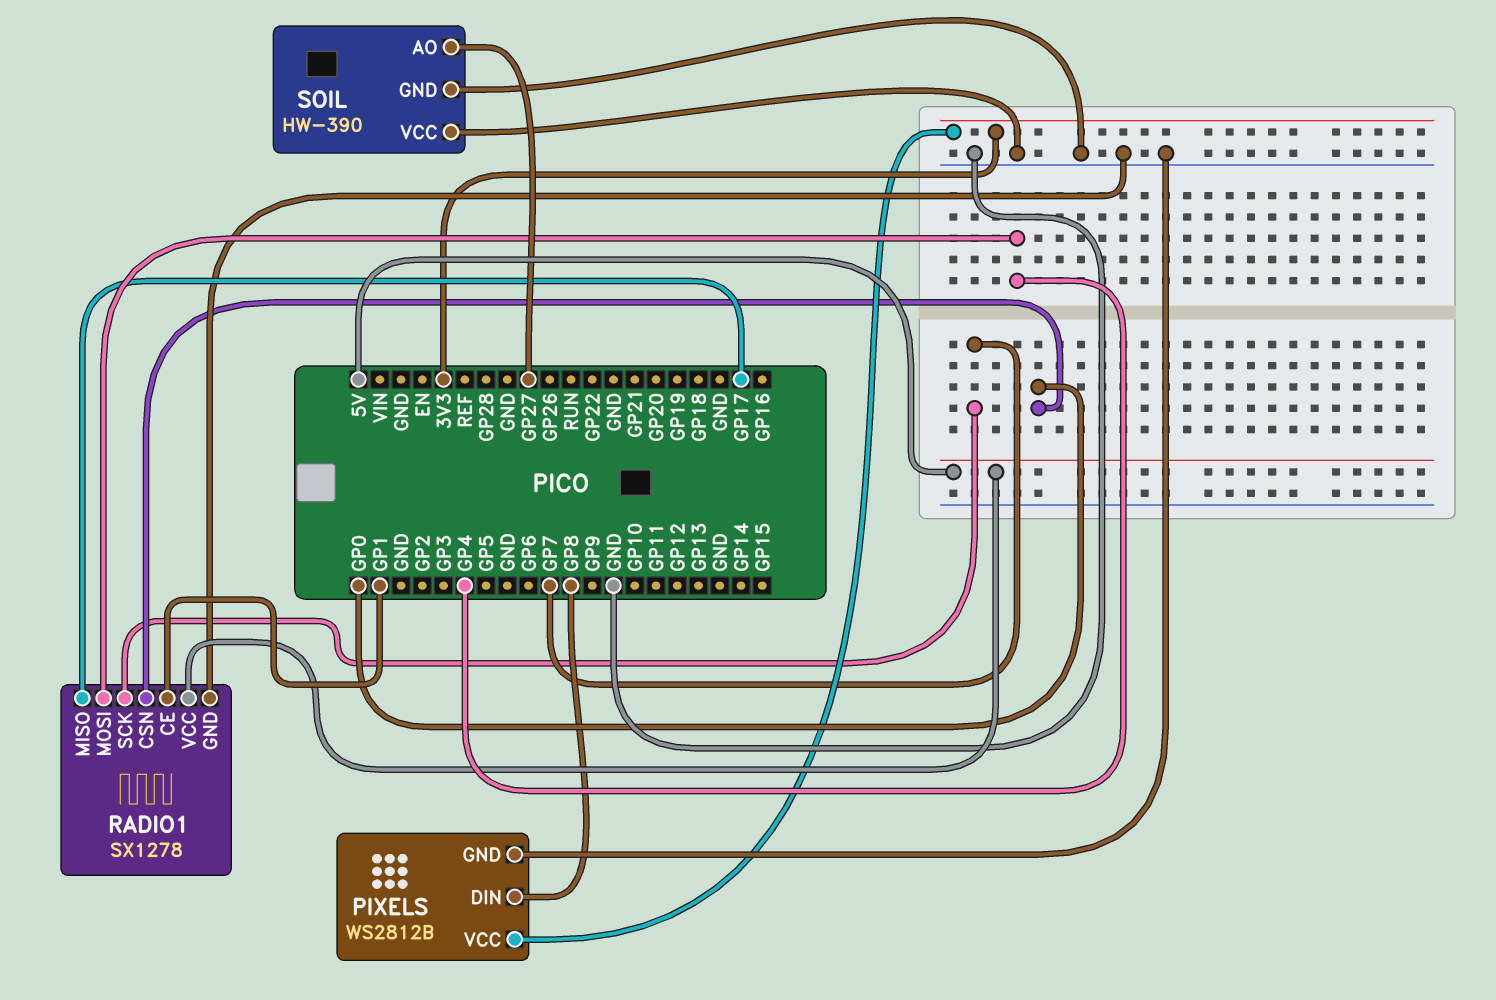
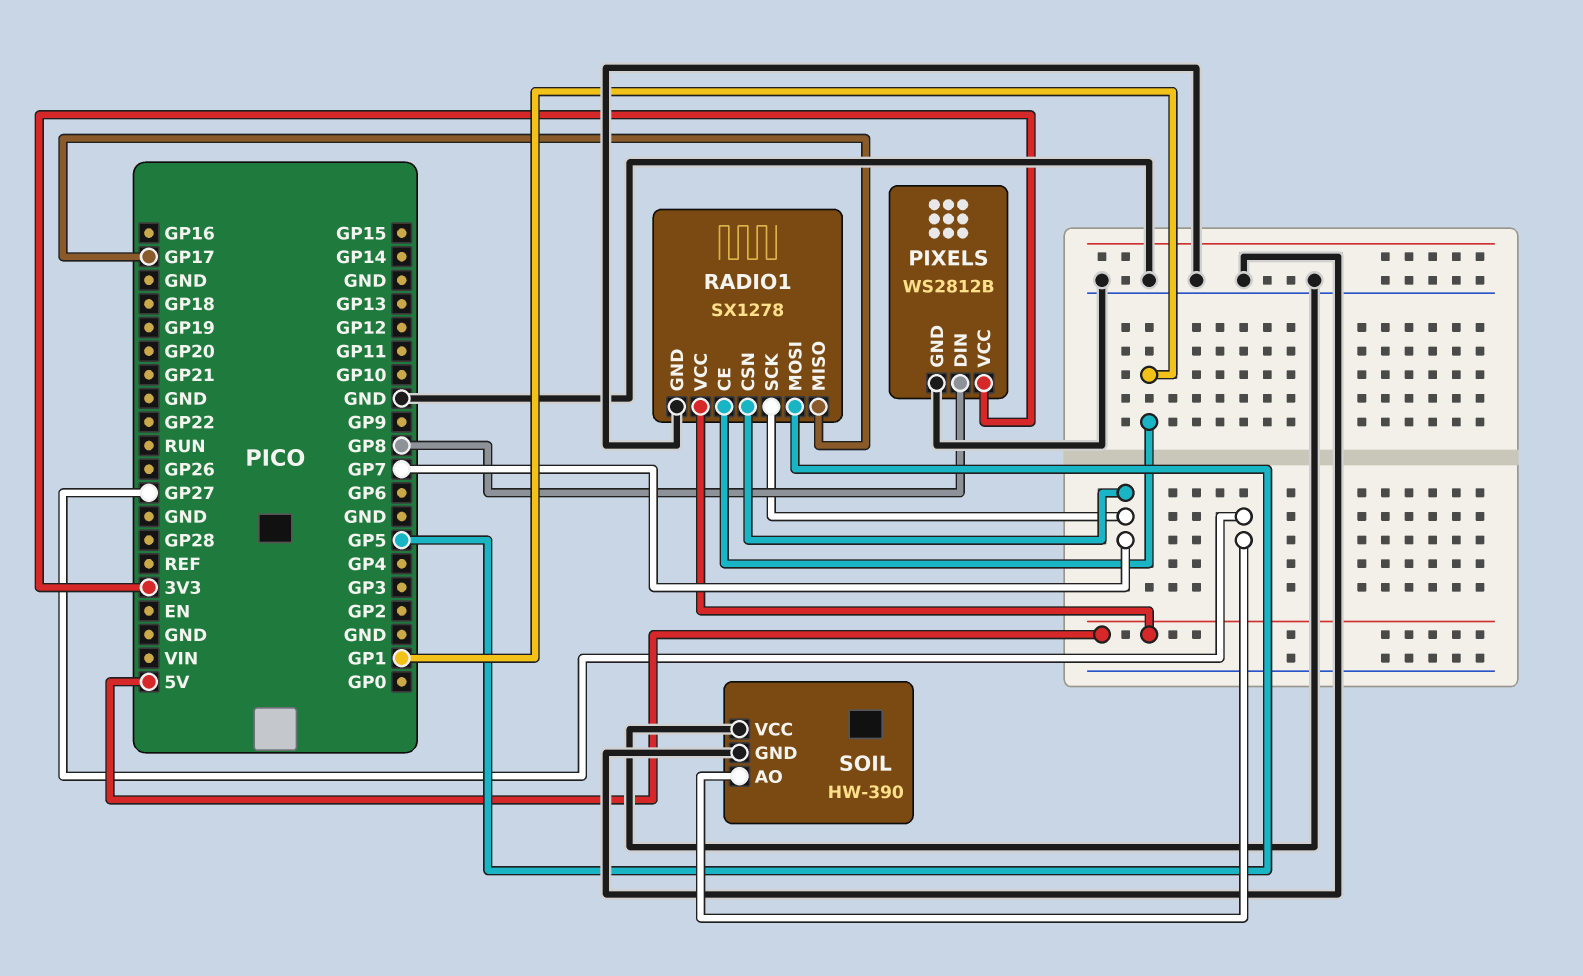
RADIO1 pin CSN: GP0 -> GP7
RADIO1 pin MOSI: GP4 -> GP5

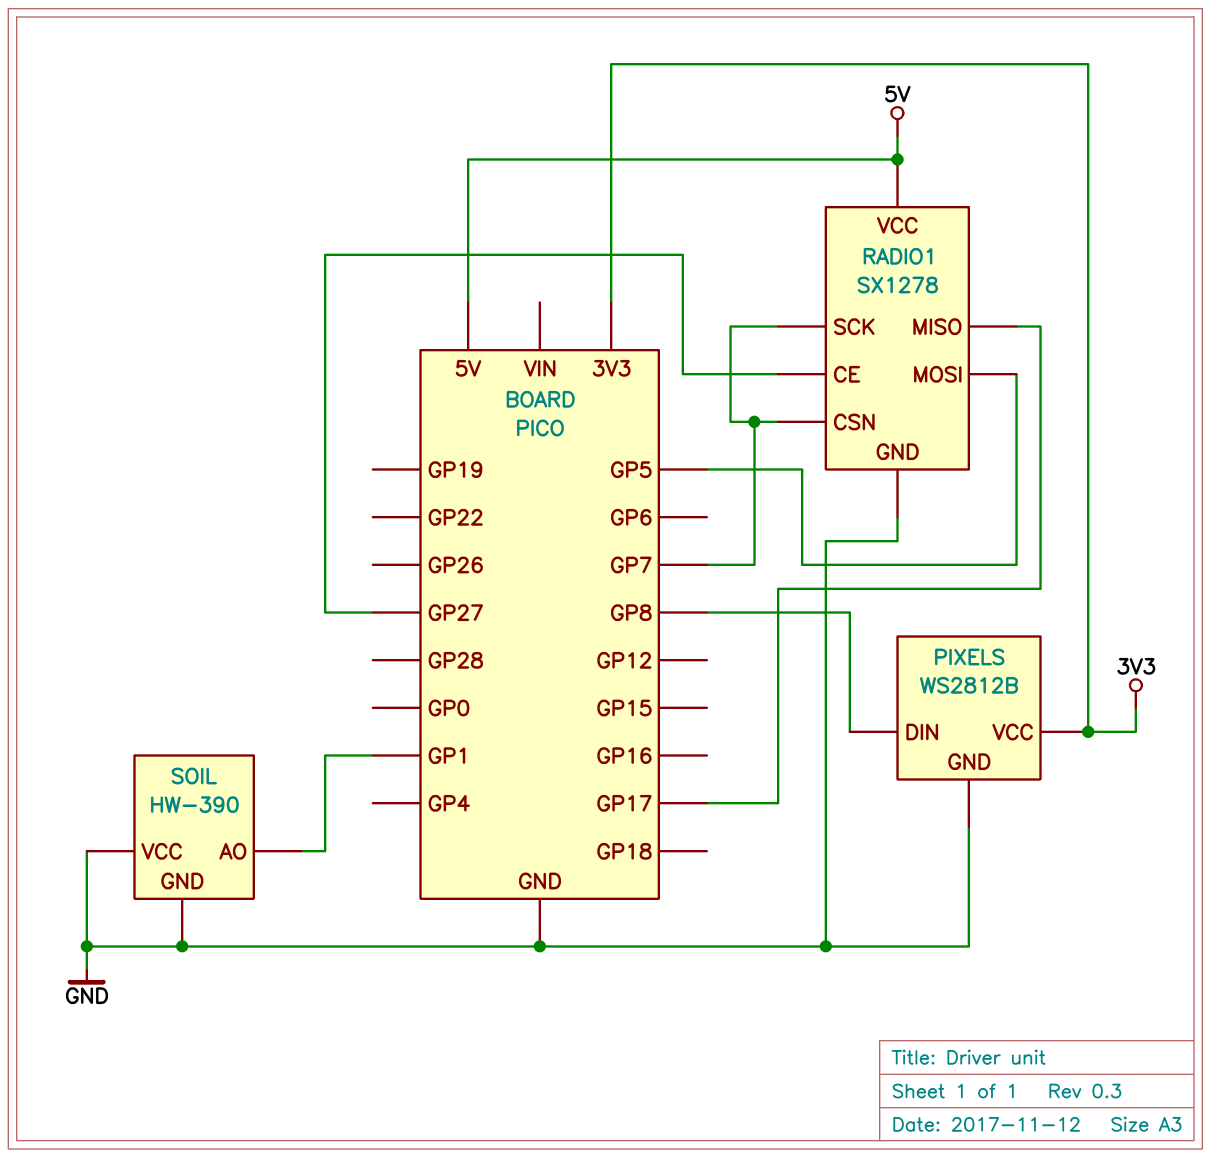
RADIO1 pin CE: GP1 -> GP27
SOIL pin AO: GP27 -> GP1

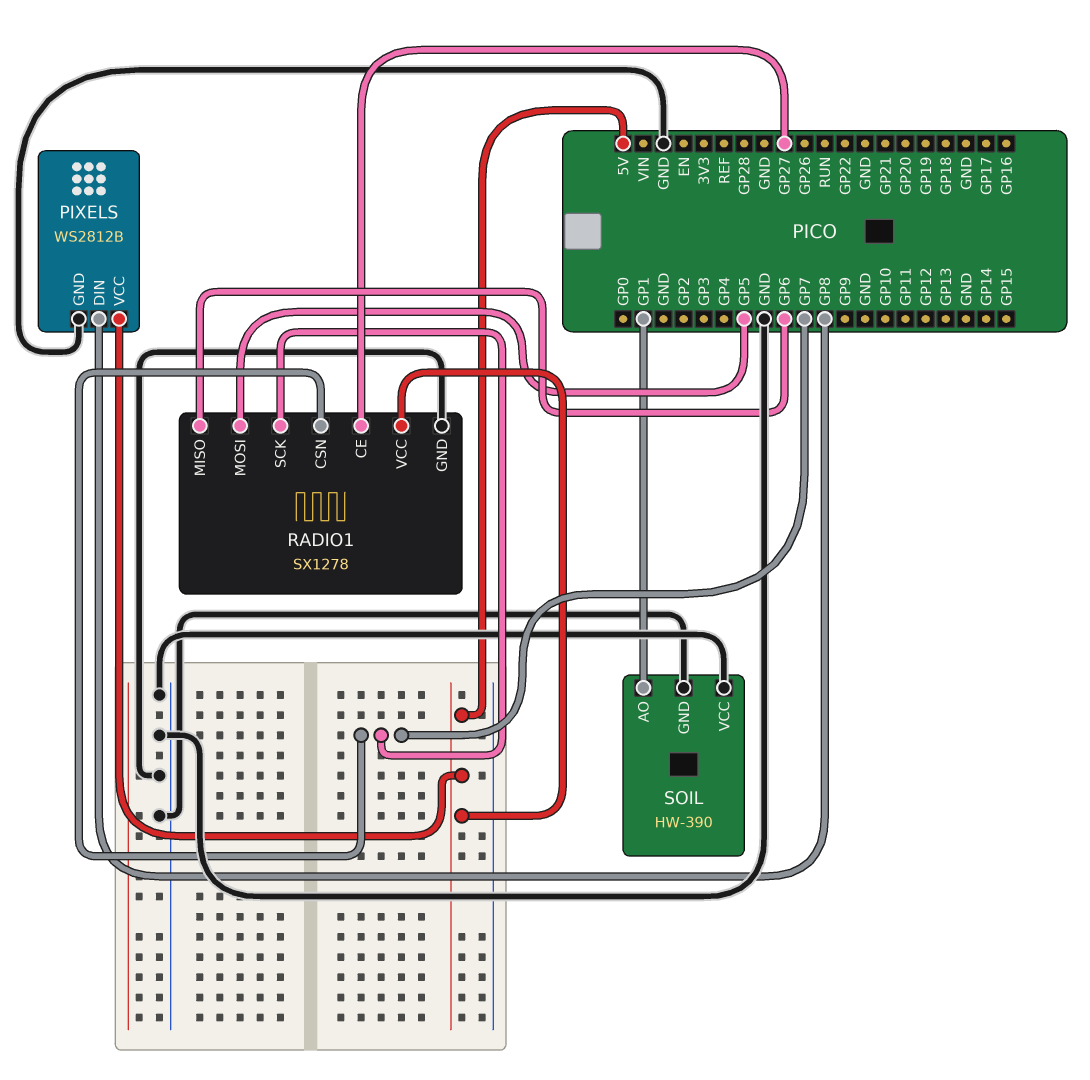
PIXELS pin VCC: 3V3 -> 5V
RADIO1 pin MISO: GP17 -> GP6

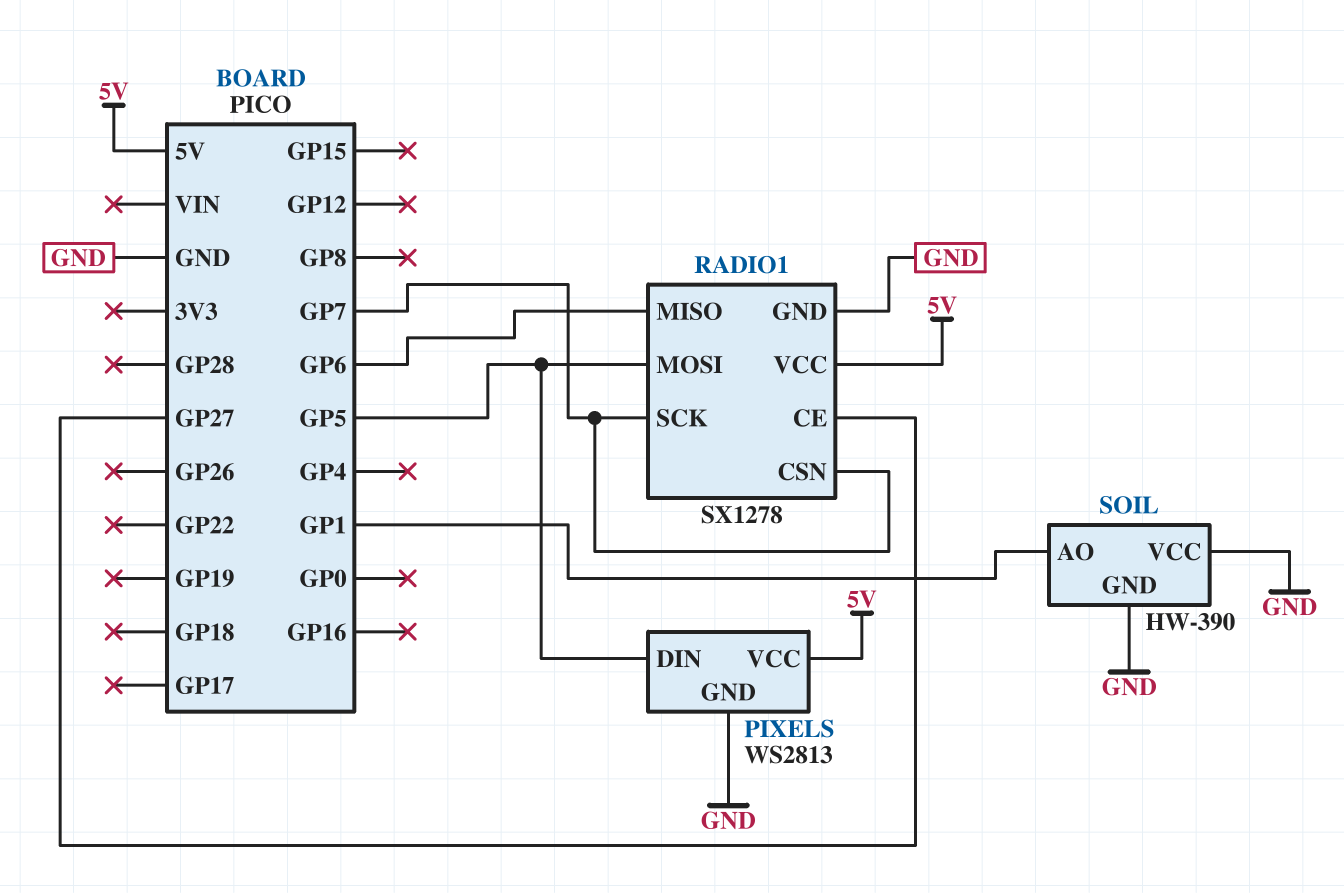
PIXELS: WS2812B -> WS2813
PIXELS pin DIN: GP8 -> GP5

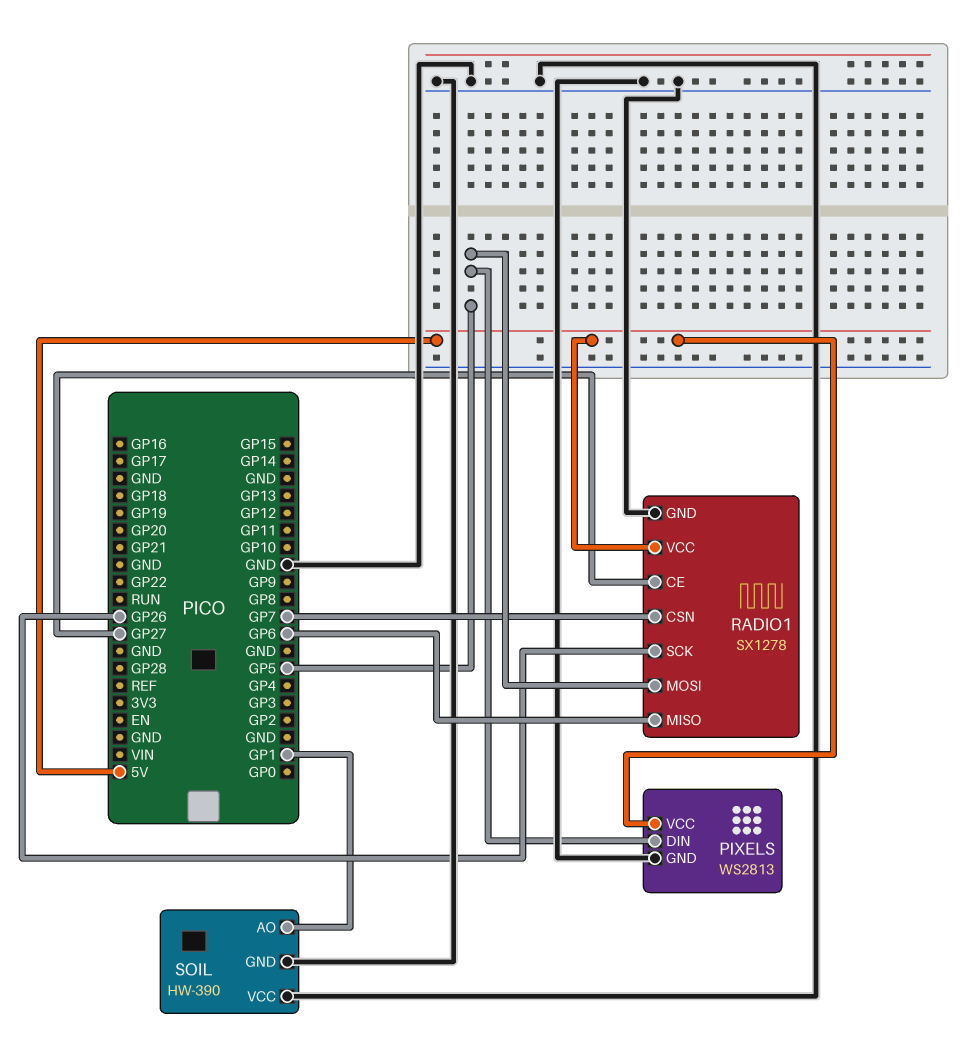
RADIO1 pin SCK: GP7 -> GP26

